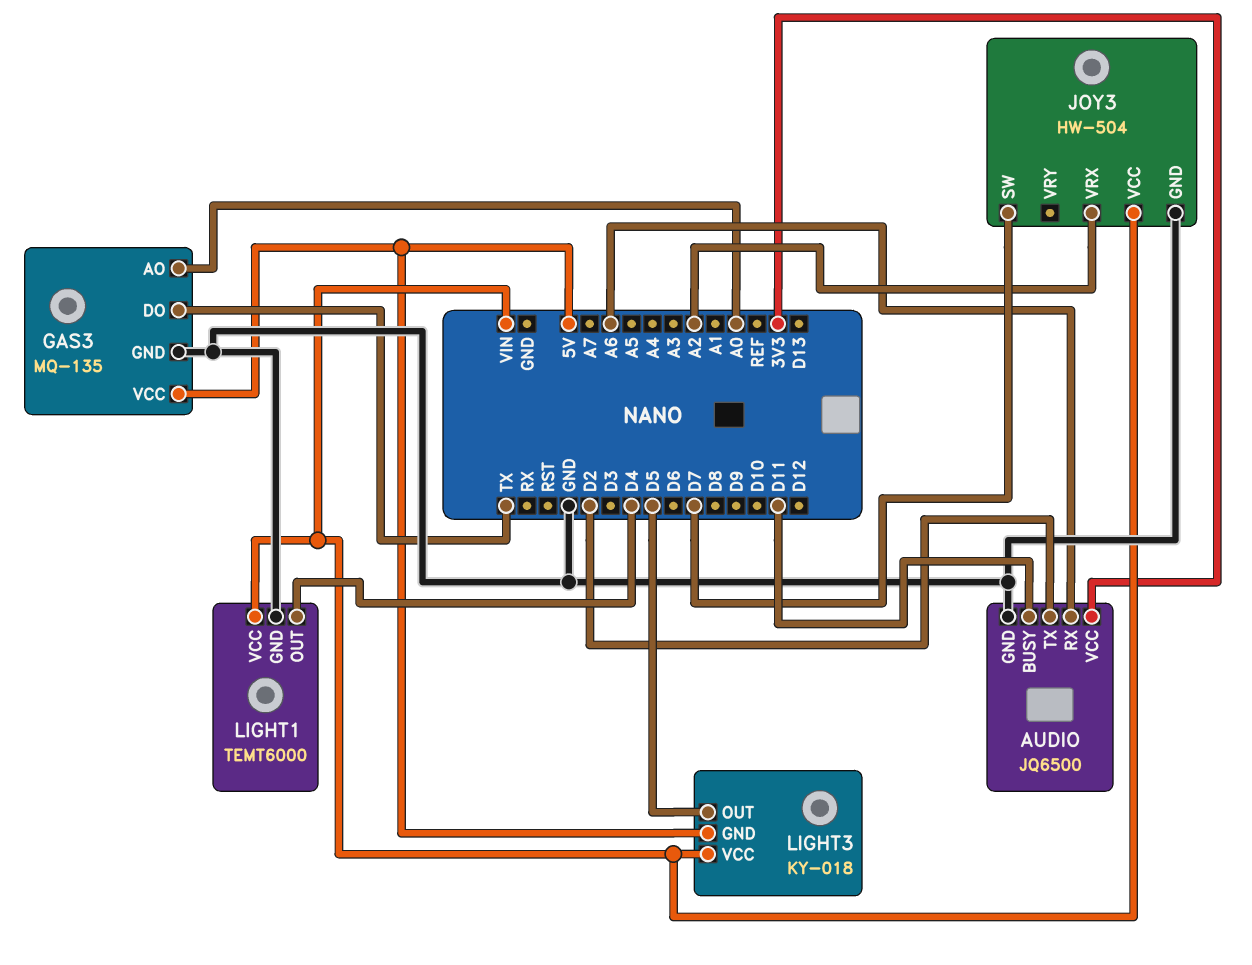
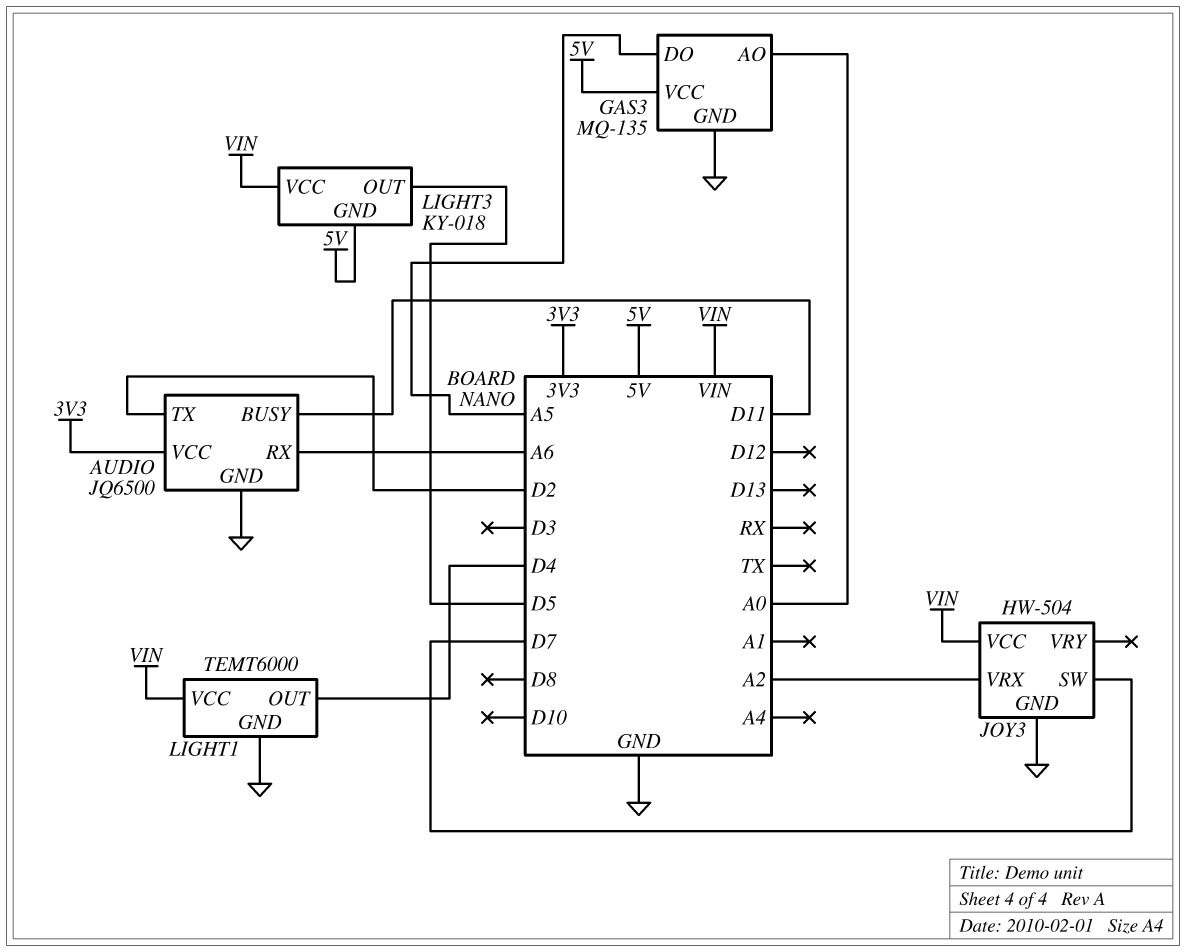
GAS3 pin DO: TX -> A5

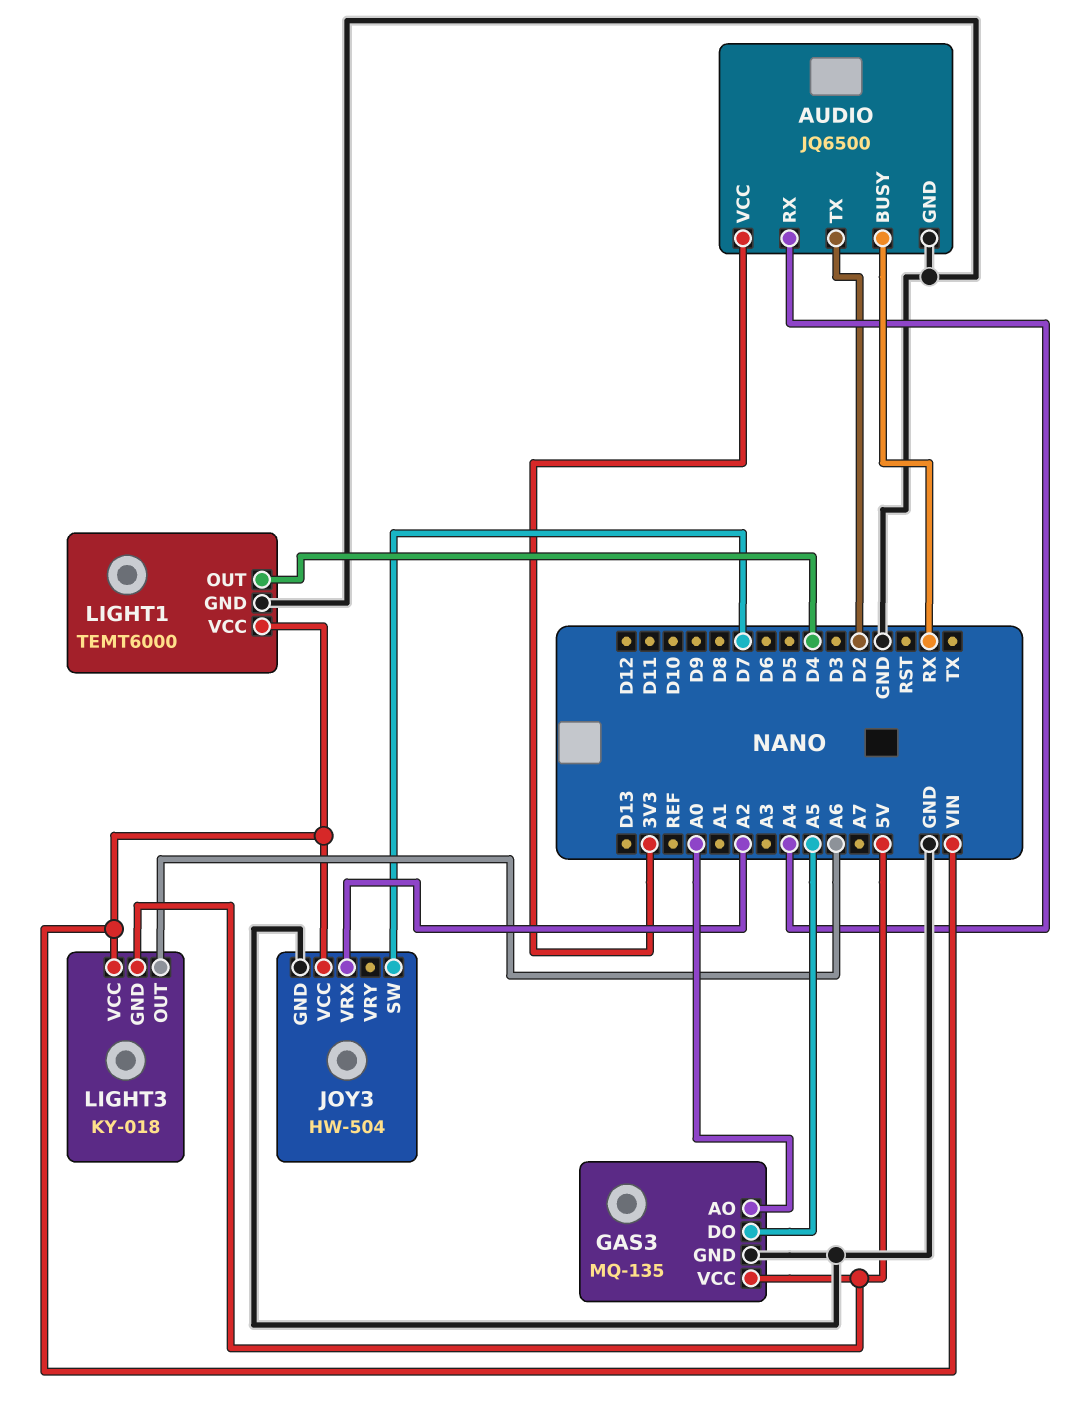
AUDIO pin BUSY: D11 -> RX
AUDIO pin RX: A6 -> A4
LIGHT3 pin OUT: D5 -> A6

